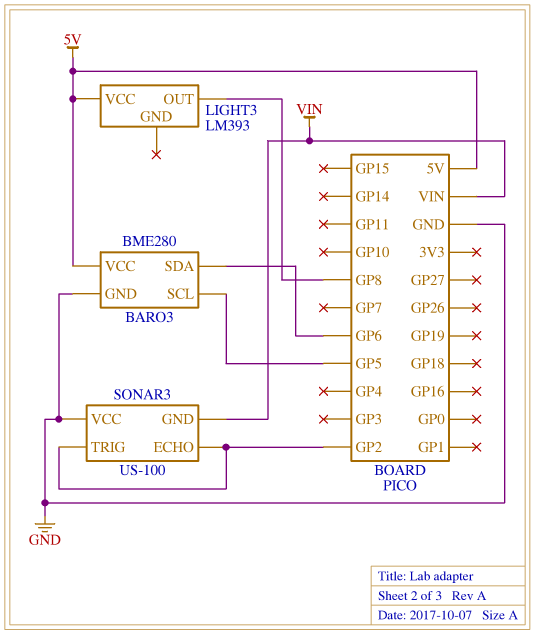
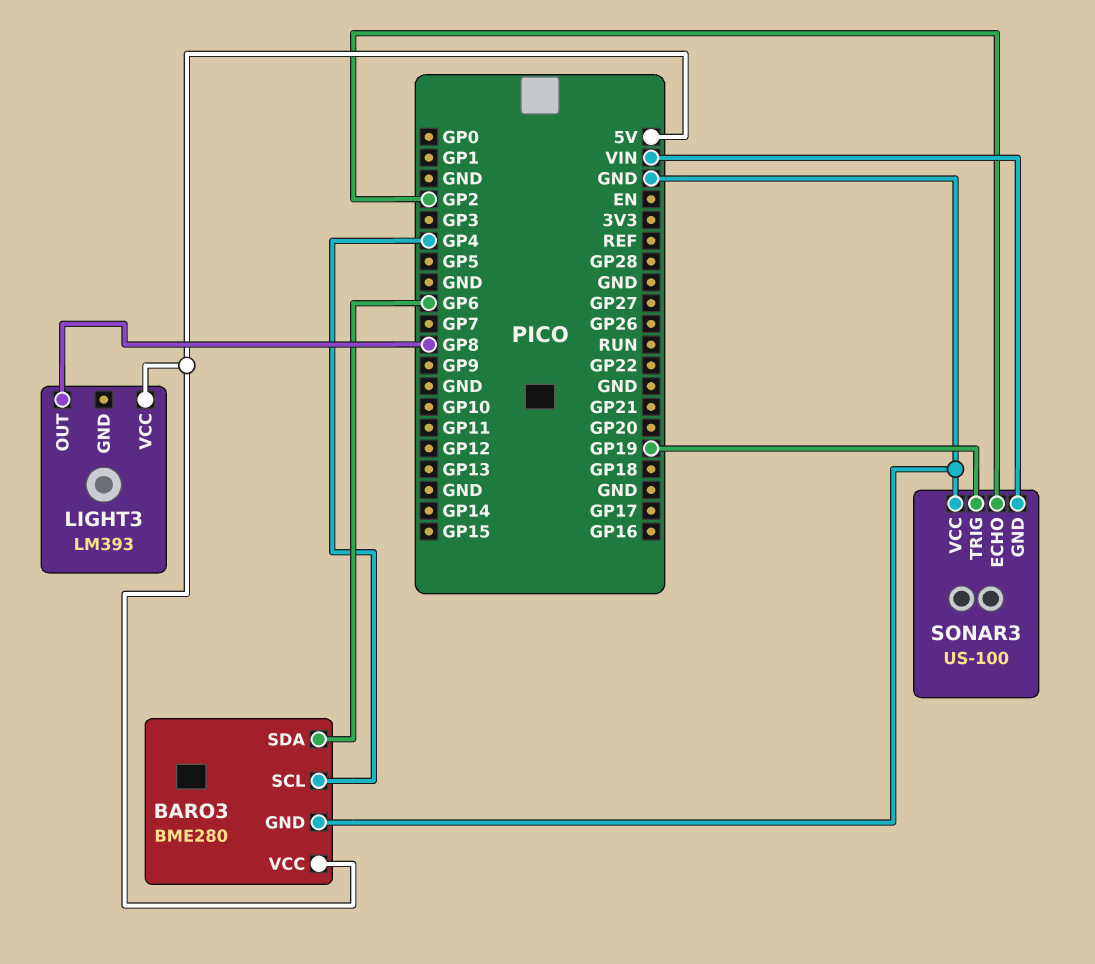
BARO3 pin SCL: GP5 -> GP4
SONAR3 pin TRIG: GP2 -> GP19

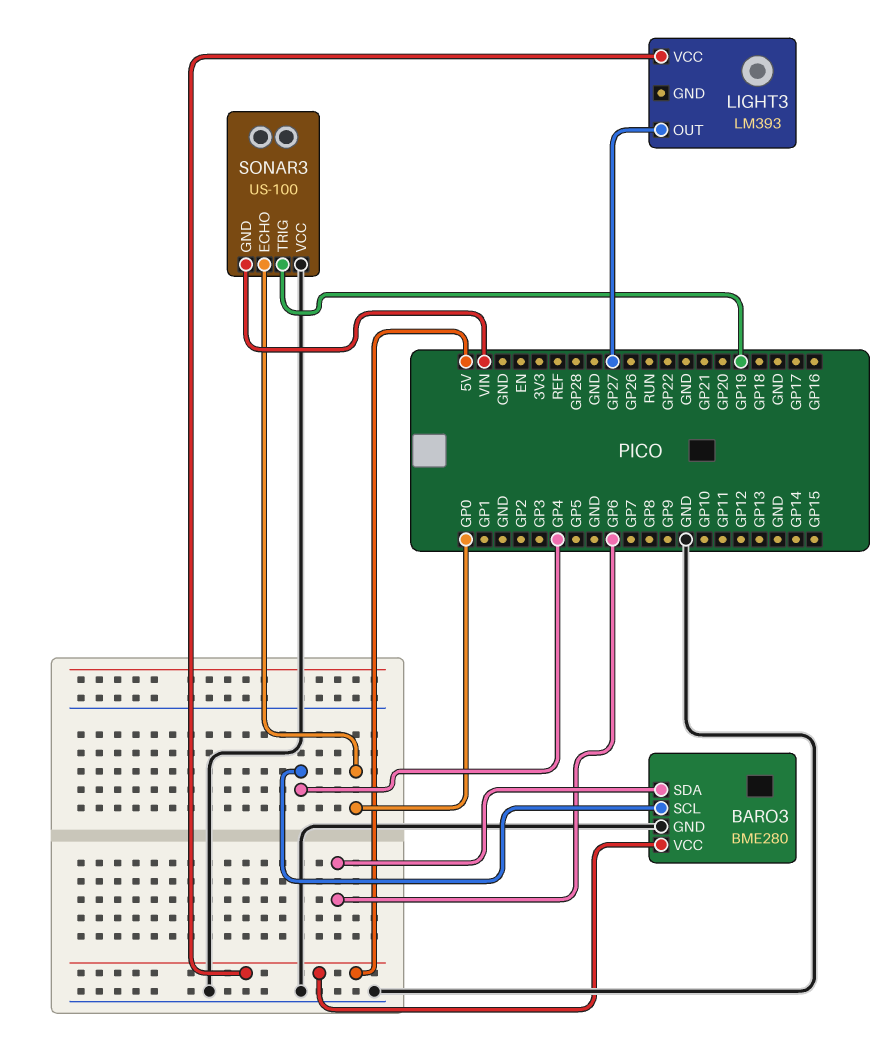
LIGHT3 pin OUT: GP8 -> GP27
SONAR3 pin ECHO: GP2 -> GP0

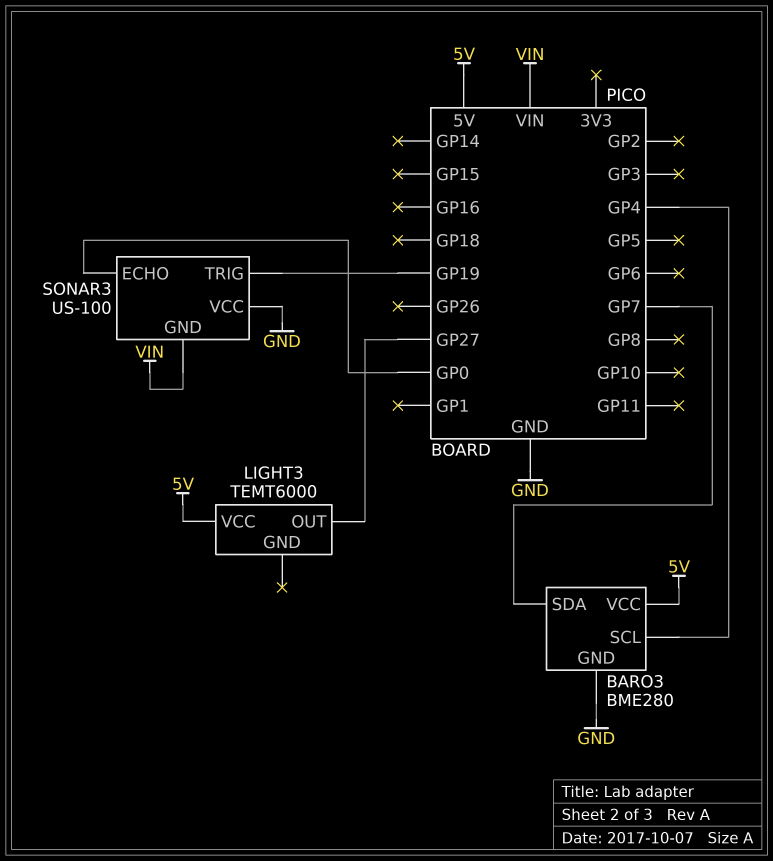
BARO3 pin SDA: GP6 -> GP7
LIGHT3: LM393 -> TEMT6000

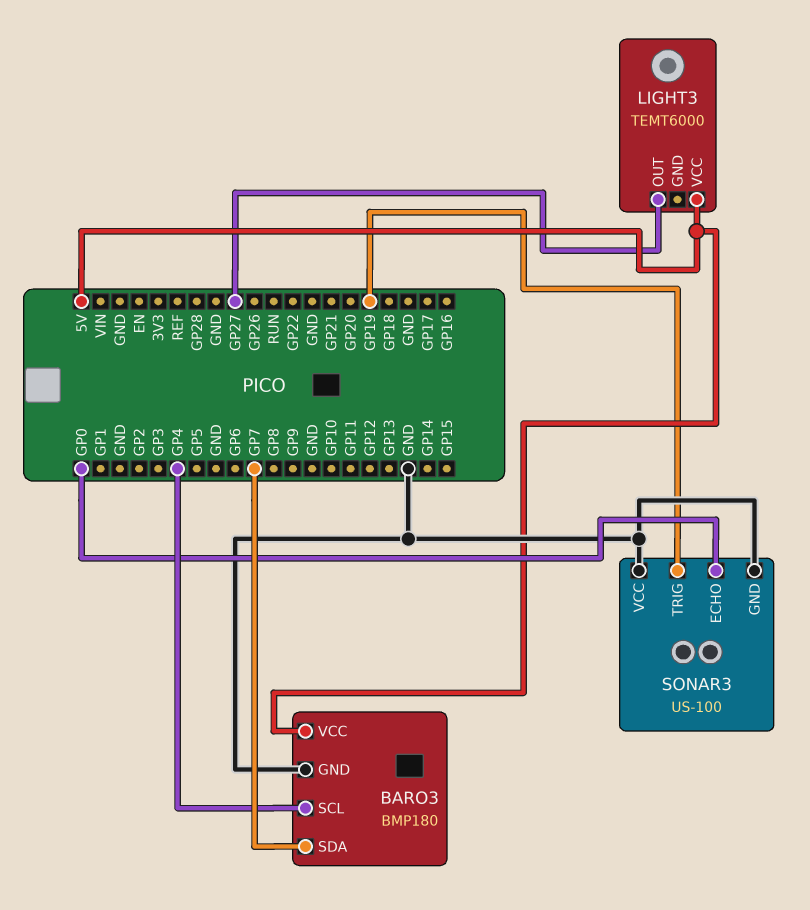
BARO3: BME280 -> BMP180
SONAR3 pin GND: VIN -> GND

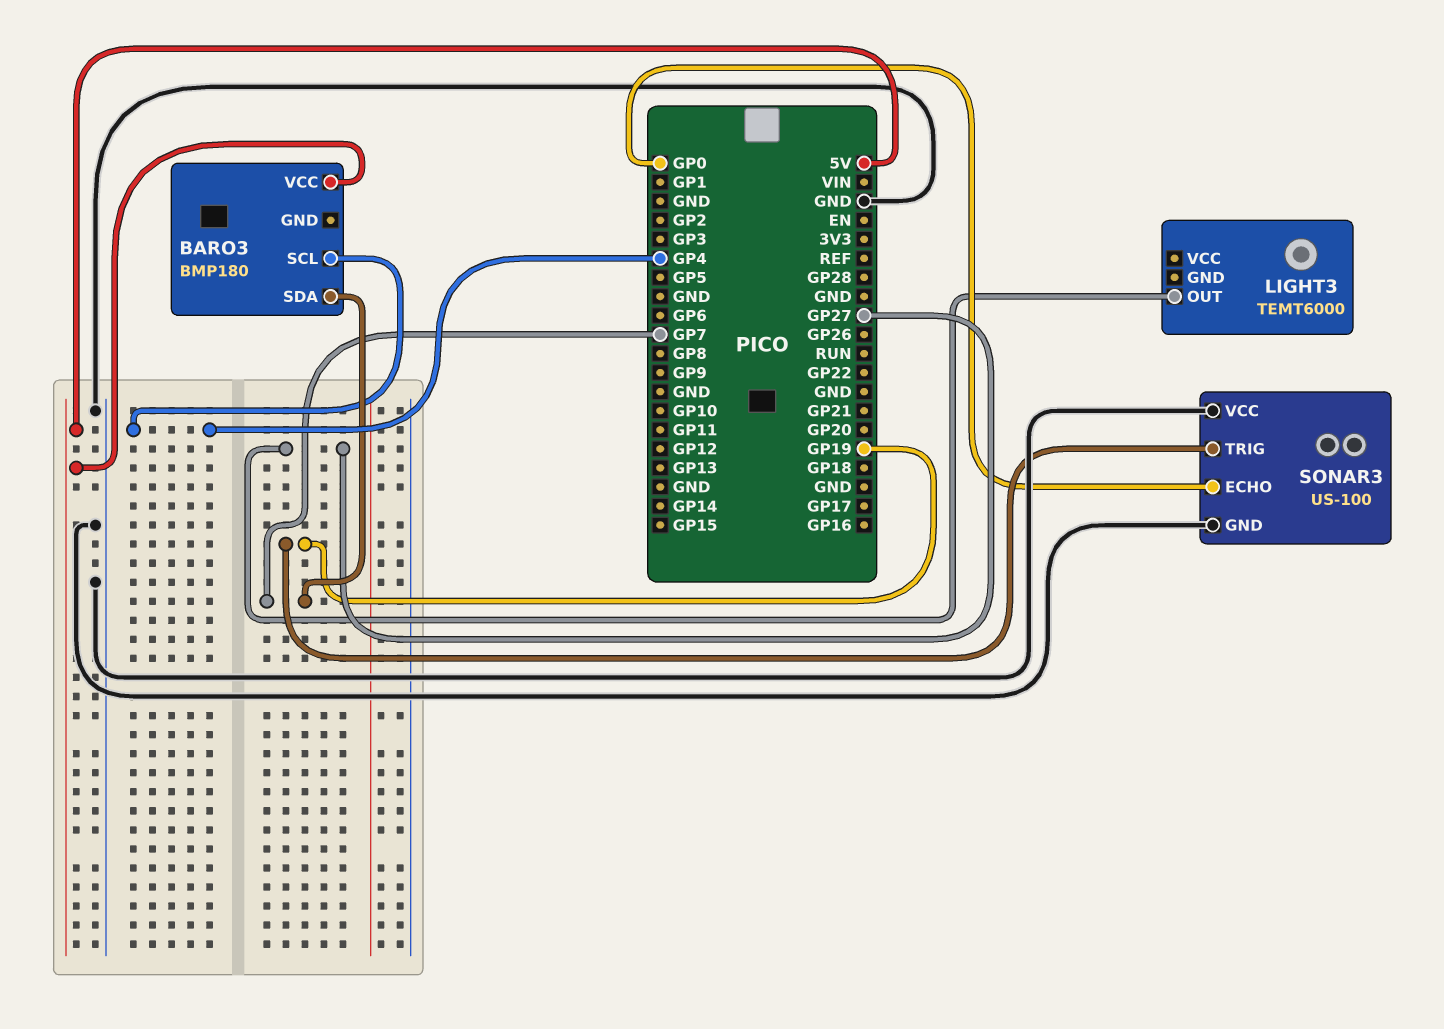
BARO3 pin GND: GND -> none
LIGHT3 pin VCC: 5V -> none

